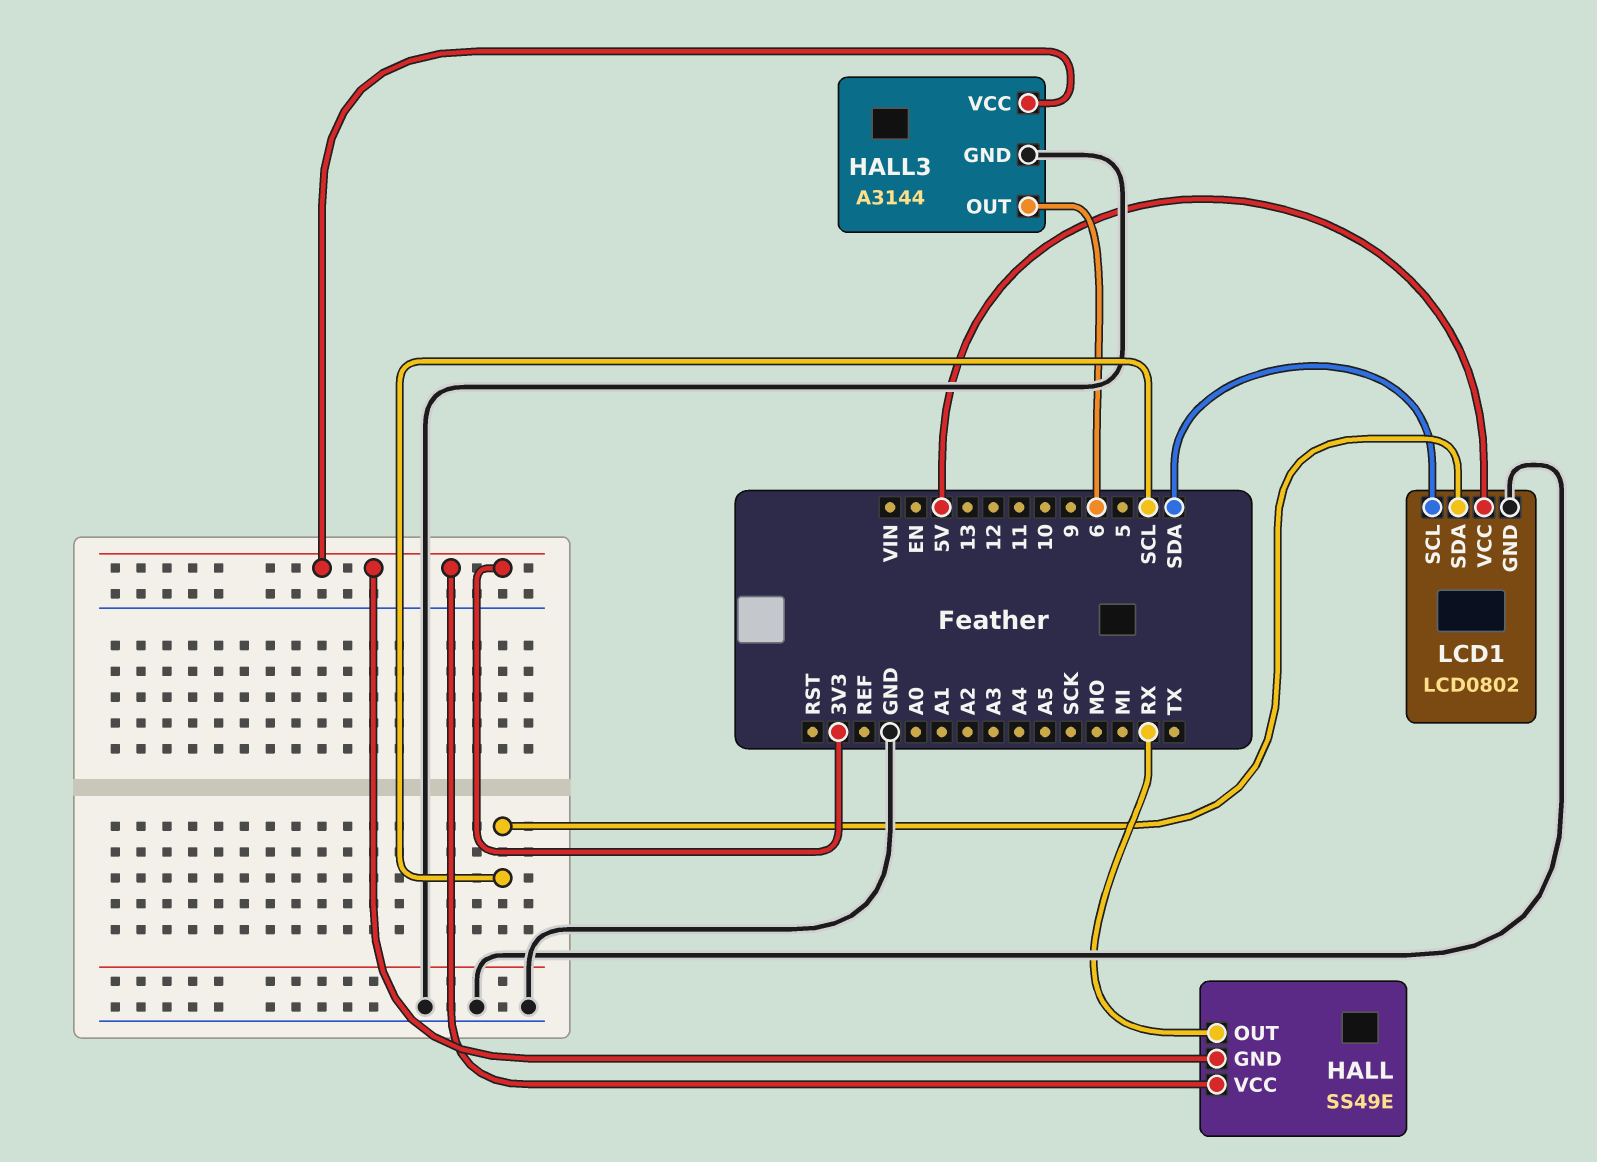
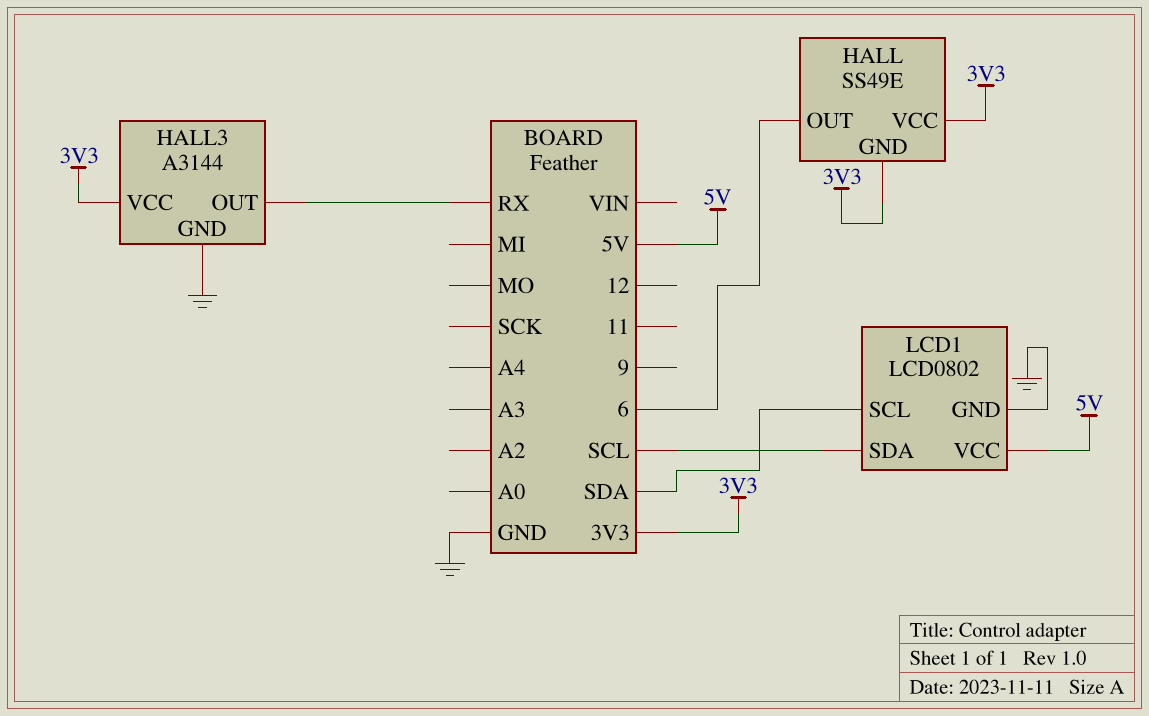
HALL pin OUT: RX -> 6
HALL3 pin OUT: 6 -> RX

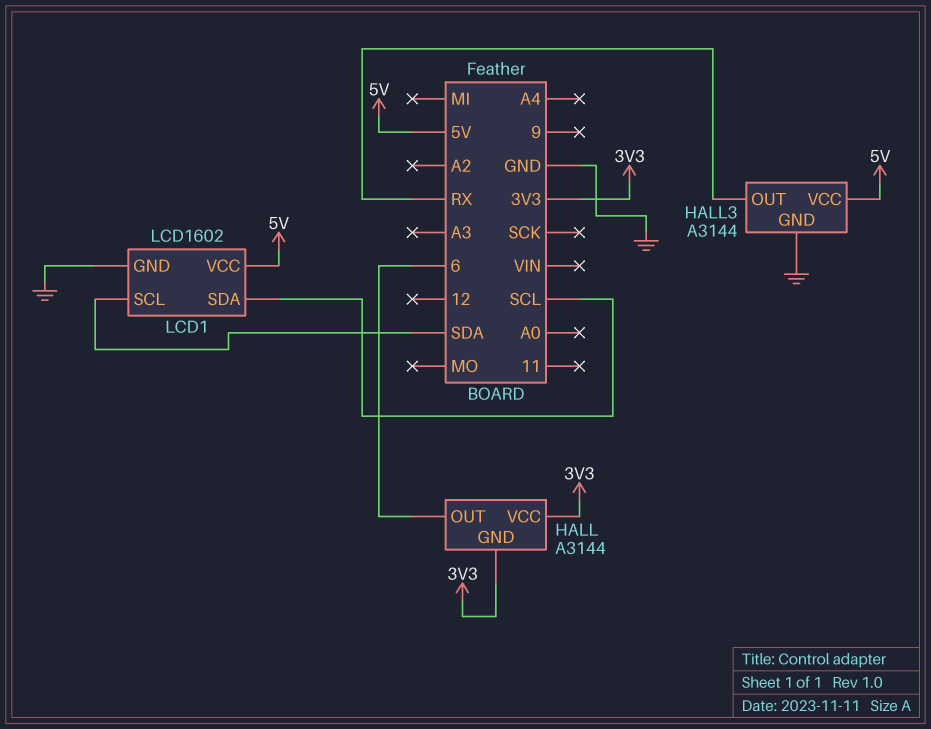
HALL: SS49E -> A3144
HALL3 pin VCC: 3V3 -> 5V
LCD1: LCD0802 -> LCD1602

